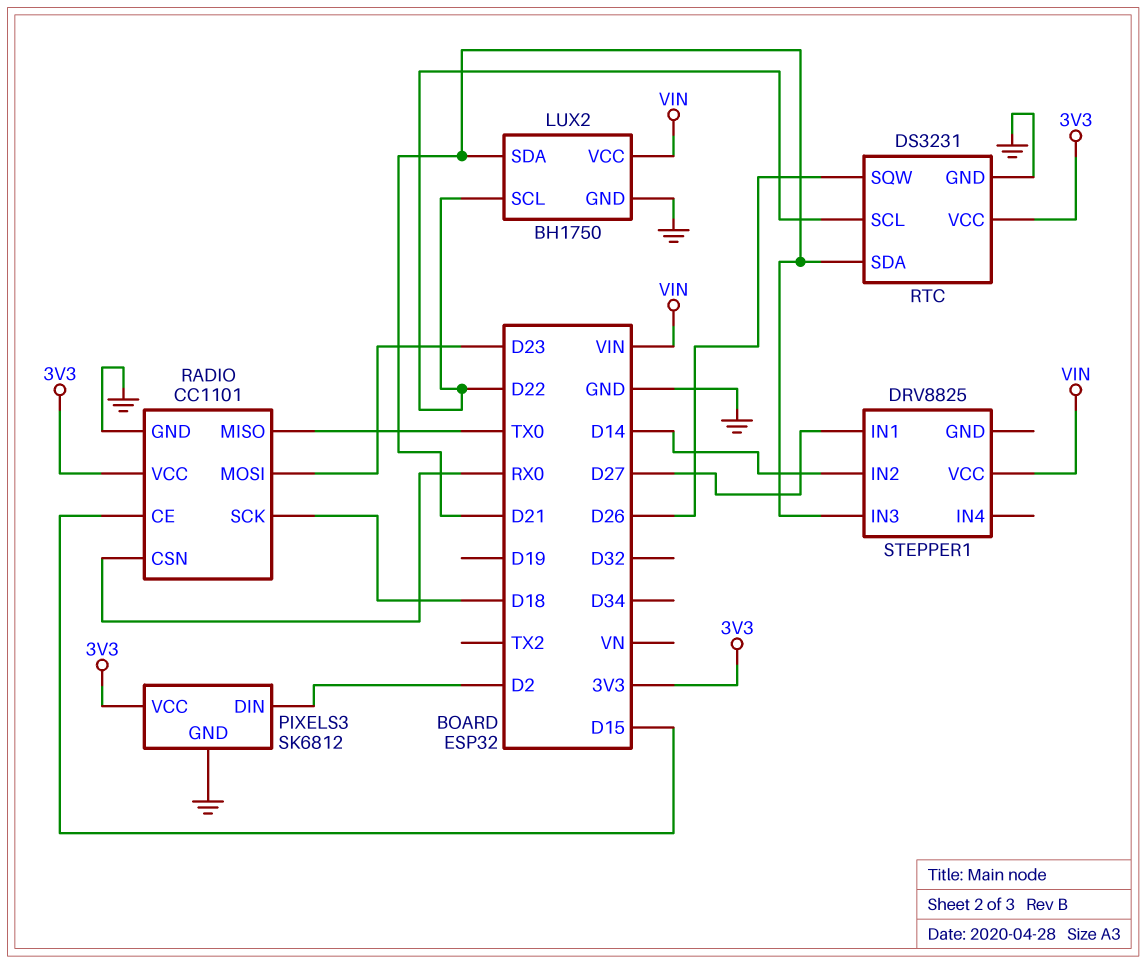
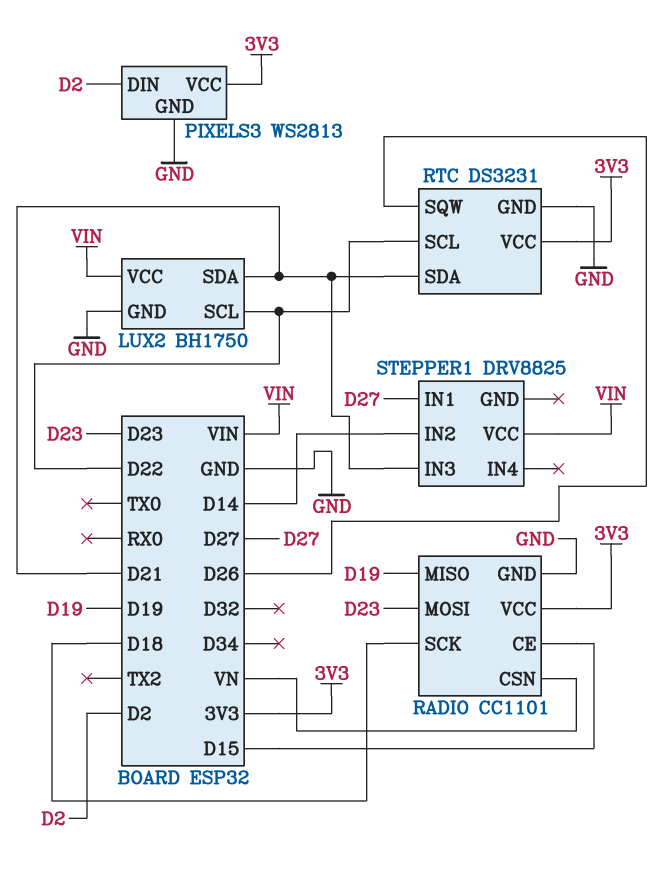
PIXELS3: SK6812 -> WS2813
RADIO pin CSN: RX0 -> VN
RADIO pin MISO: TX0 -> D19

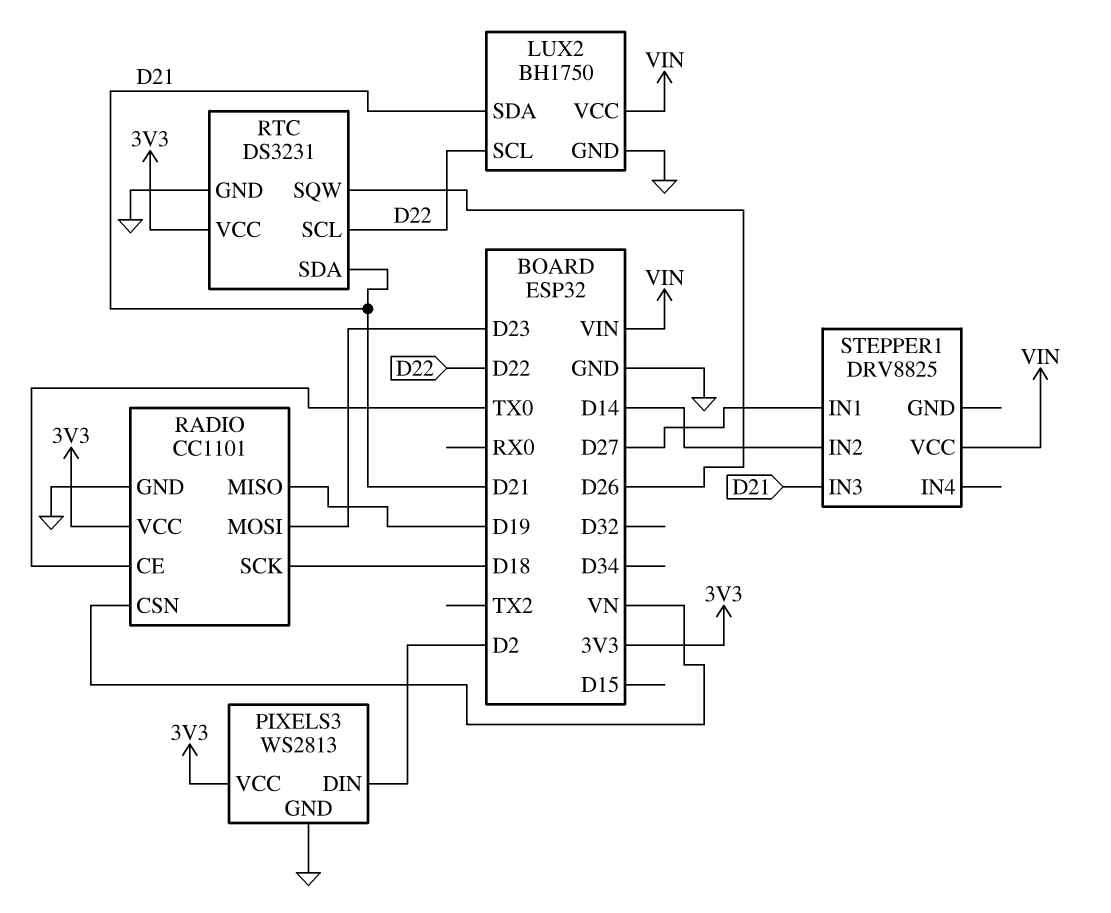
RADIO pin CE: D15 -> TX0

